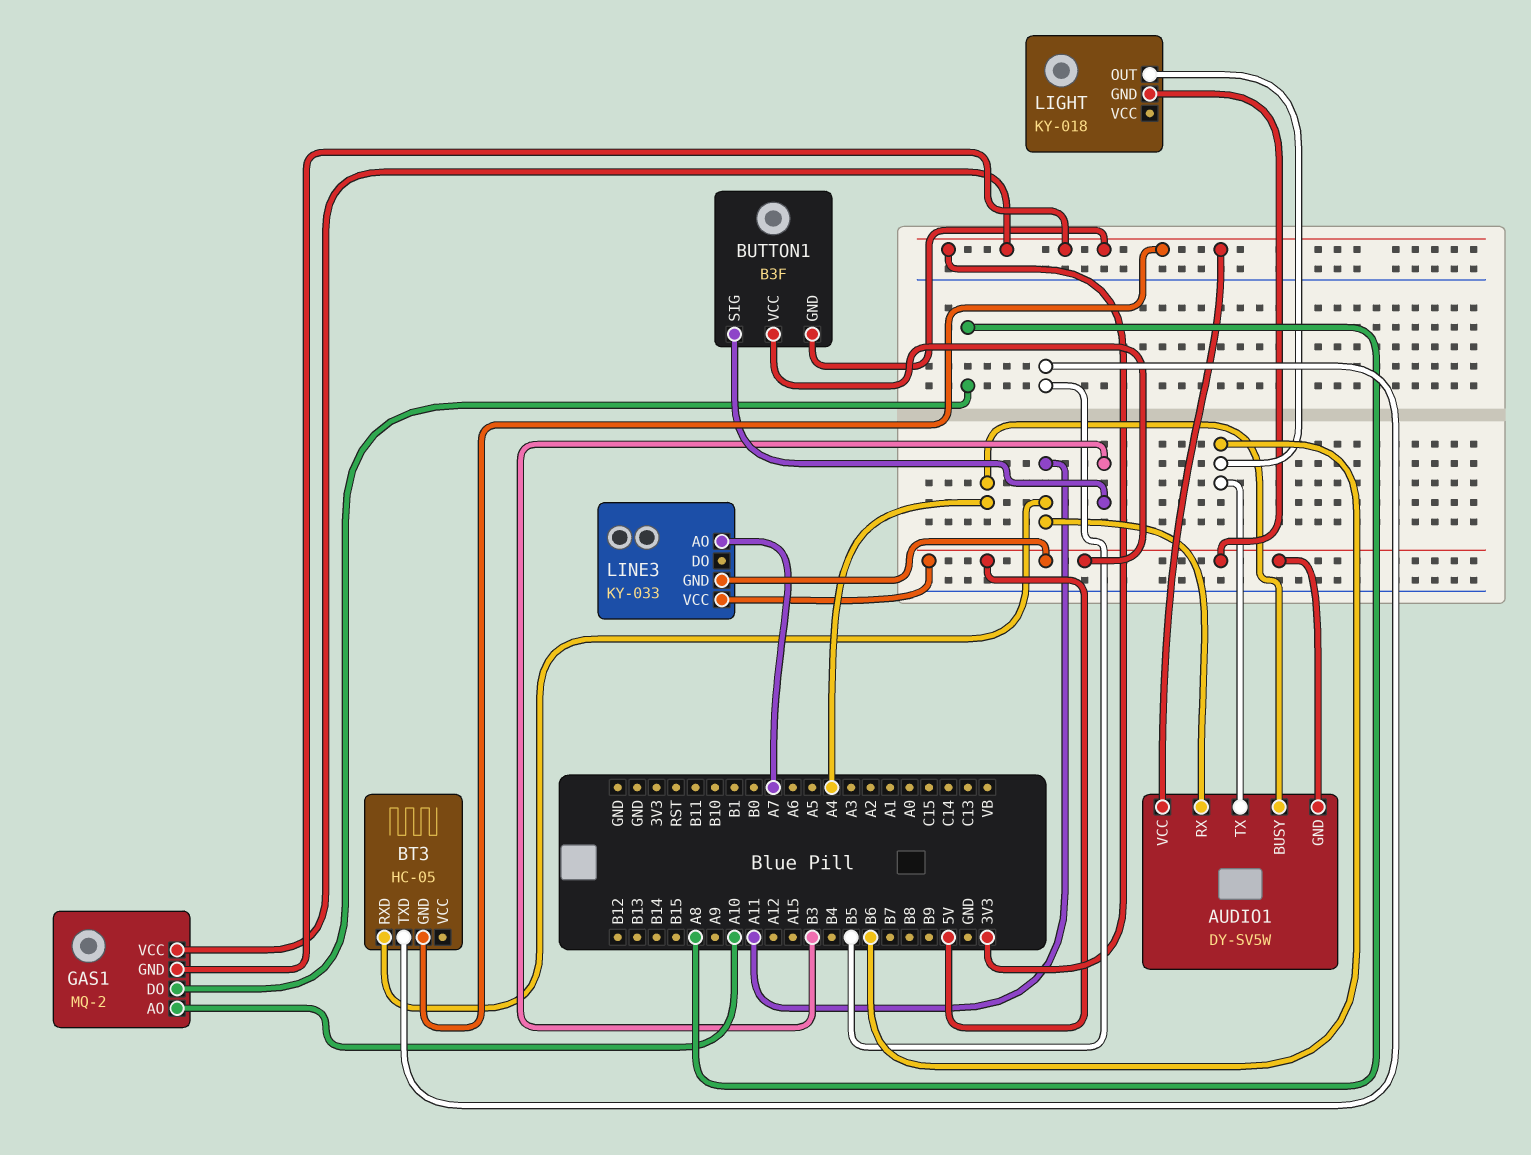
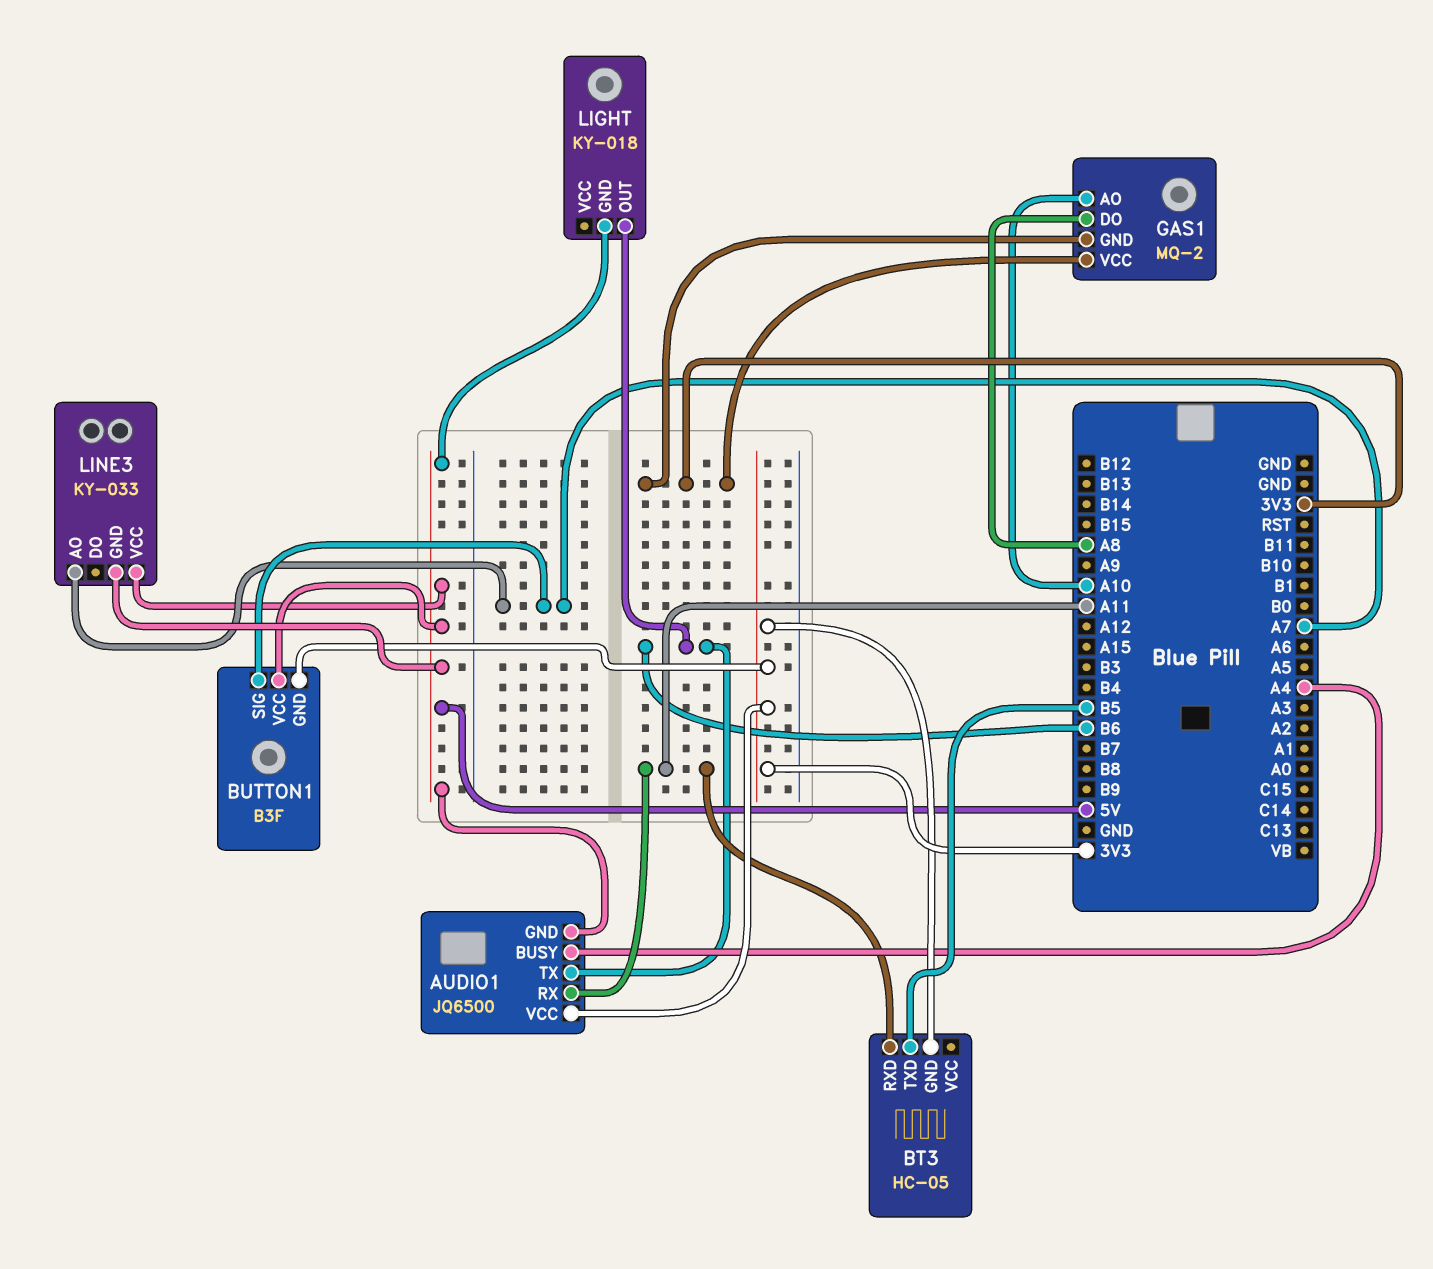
AUDIO1: DY-SV5W -> JQ6500
BUTTON1 pin SIG: B3 -> A7

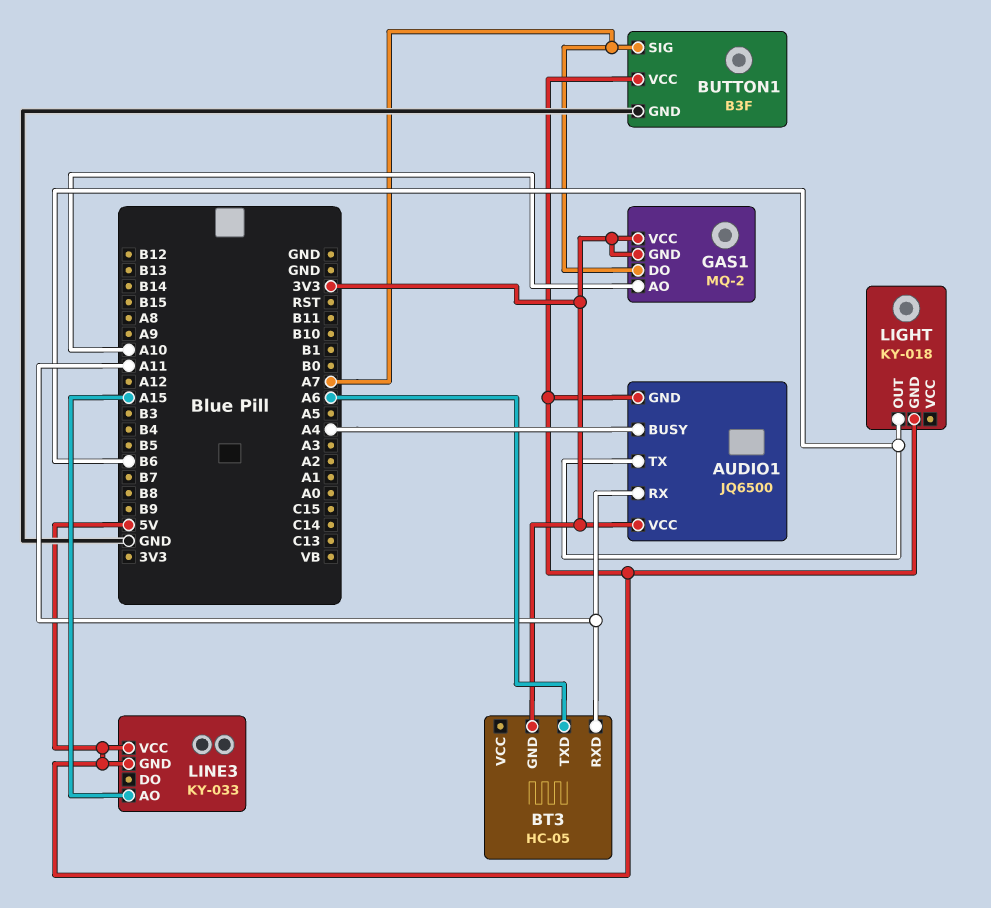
BT3 pin TXD: B5 -> A6
BUTTON1 pin GND: 3V3 -> GND
GAS1 pin DO: A8 -> A7
LINE3 pin AO: A7 -> A15

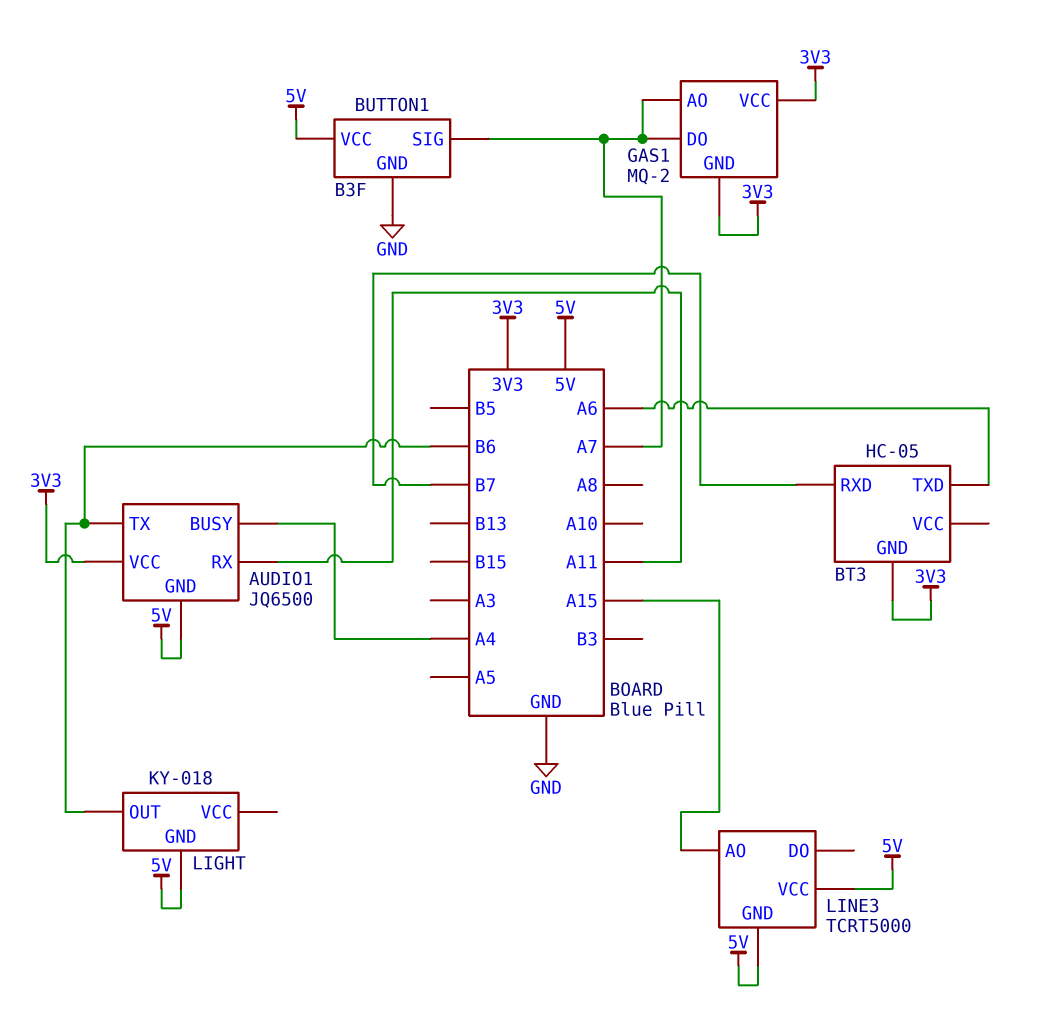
BT3 pin RXD: A11 -> B7
GAS1 pin AO: A10 -> A7
LINE3: KY-033 -> TCRT5000

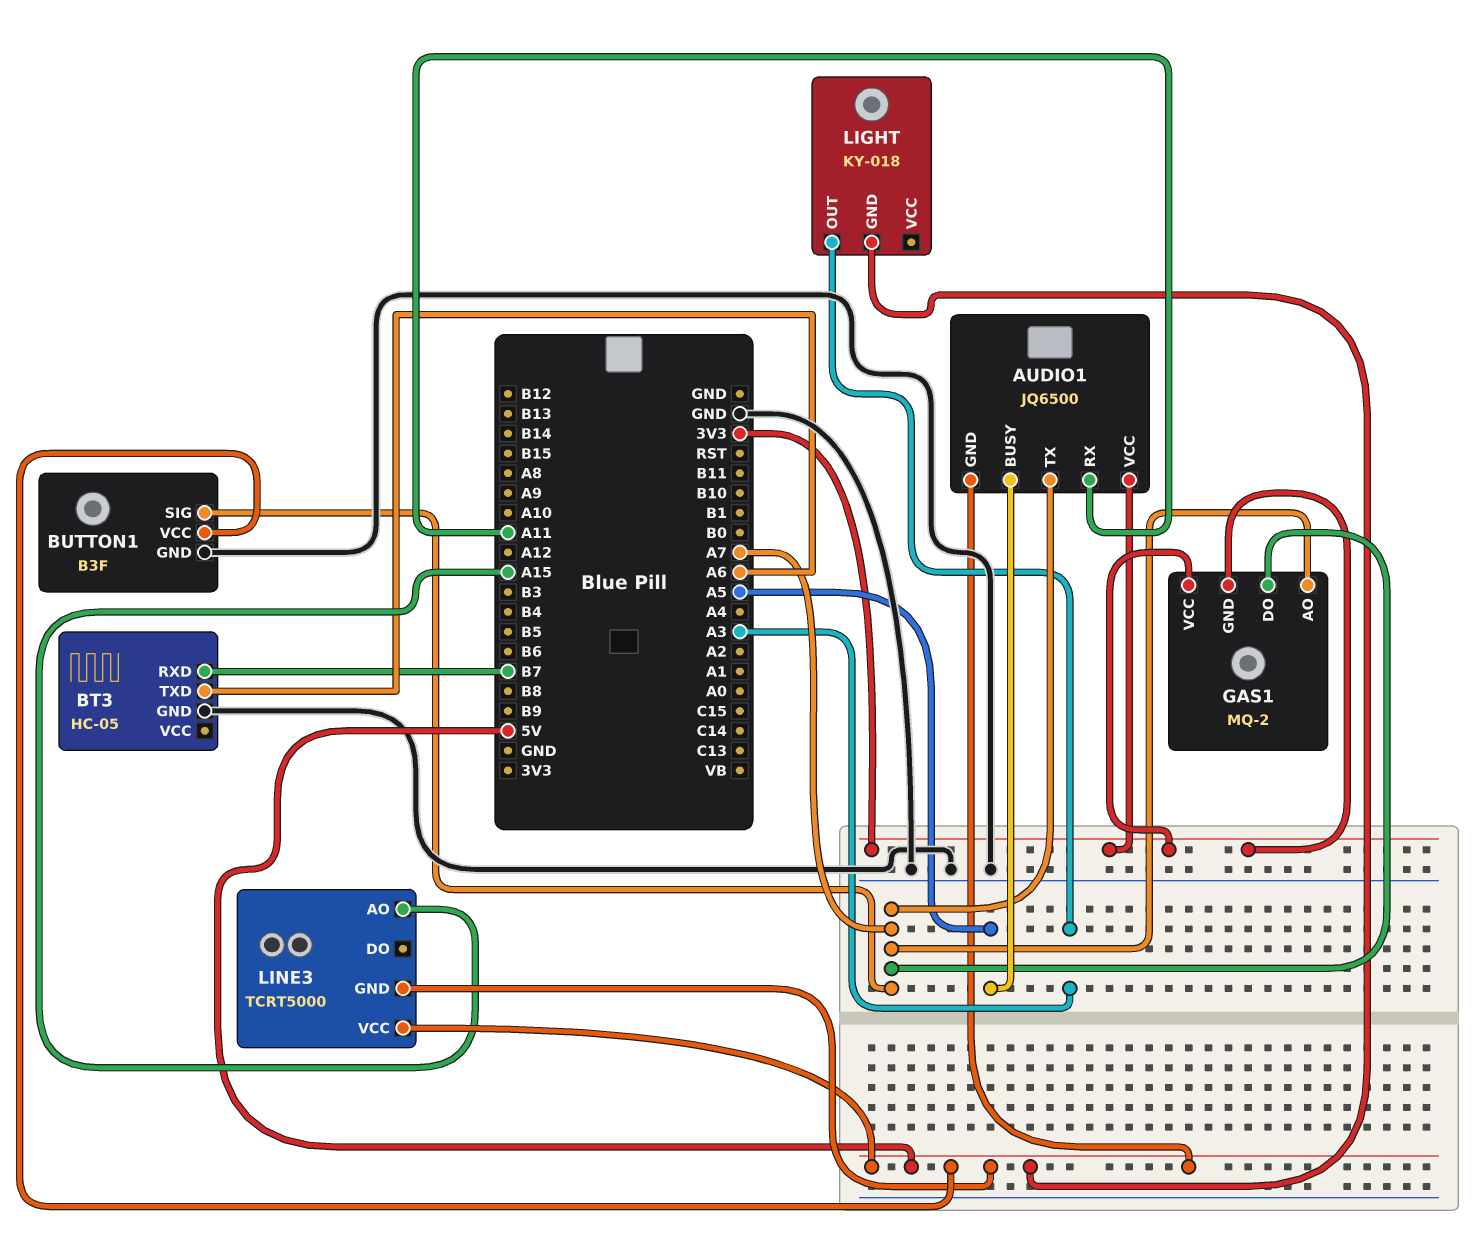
AUDIO1 pin BUSY: A4 -> A5
AUDIO1 pin TX: B6 -> A7
BT3 pin GND: 3V3 -> GND
LIGHT pin OUT: B6 -> A3

